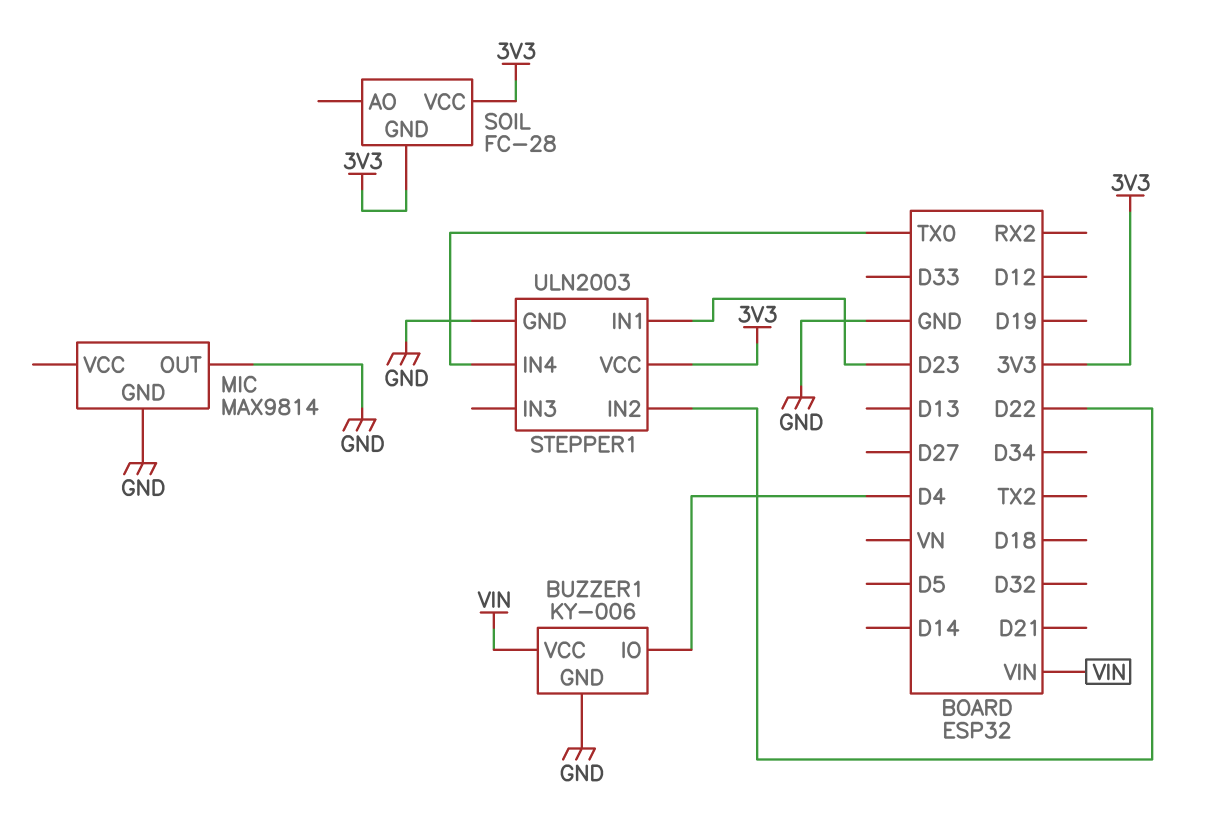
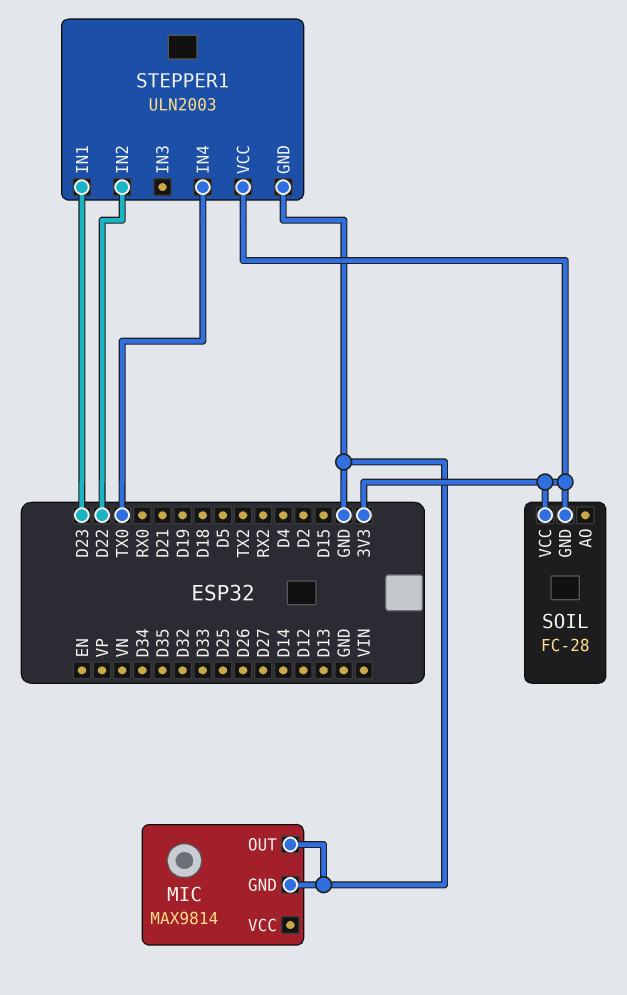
BUZZER1: KY-006 -> none
BUZZER1 pin GND: GND -> none
BUZZER1 pin IO: D4 -> none
BUZZER1 pin VCC: VIN -> none

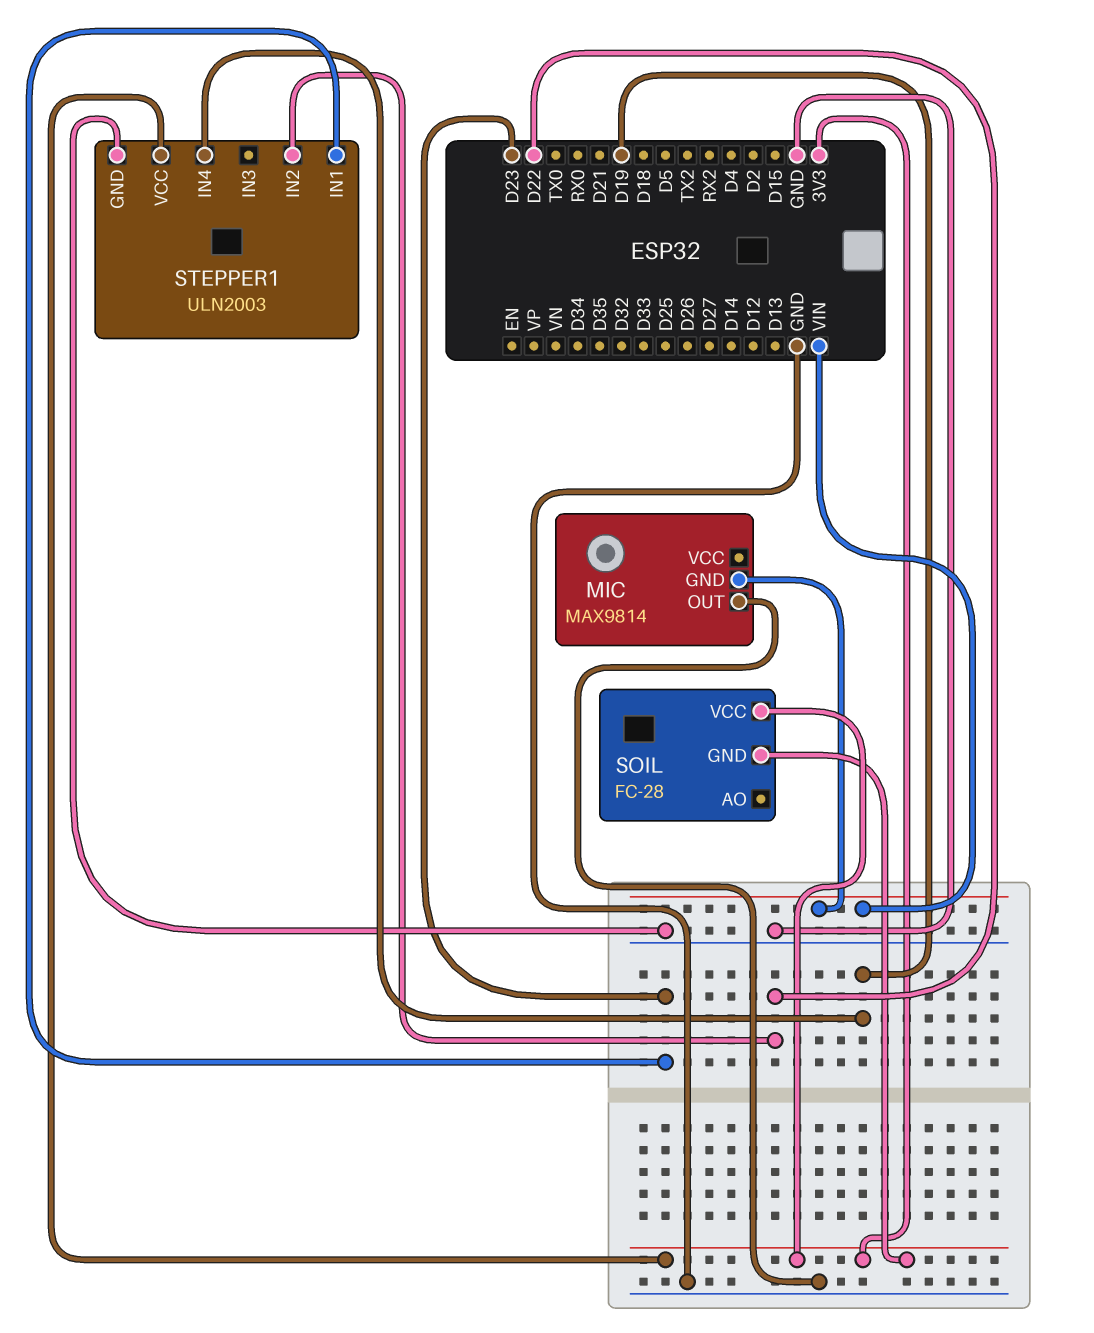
MIC pin GND: GND -> VIN
STEPPER1 pin IN4: TX0 -> D19

